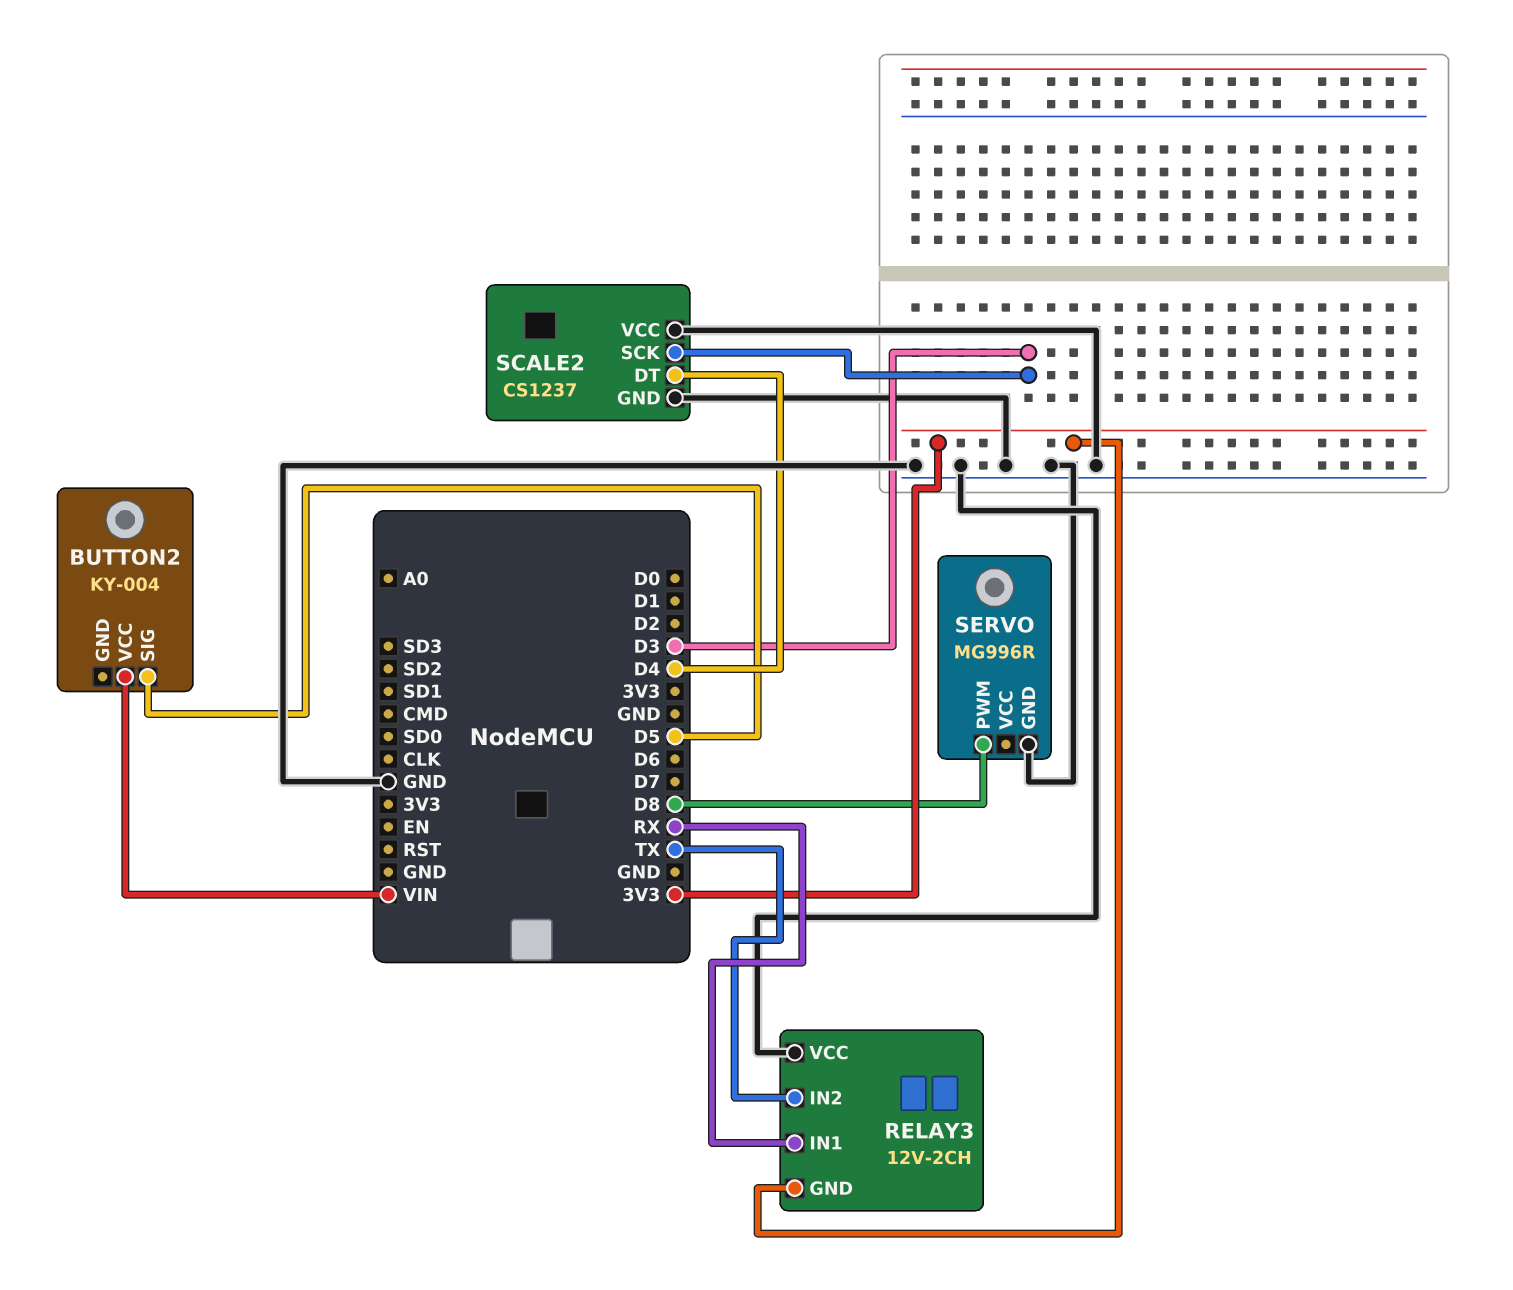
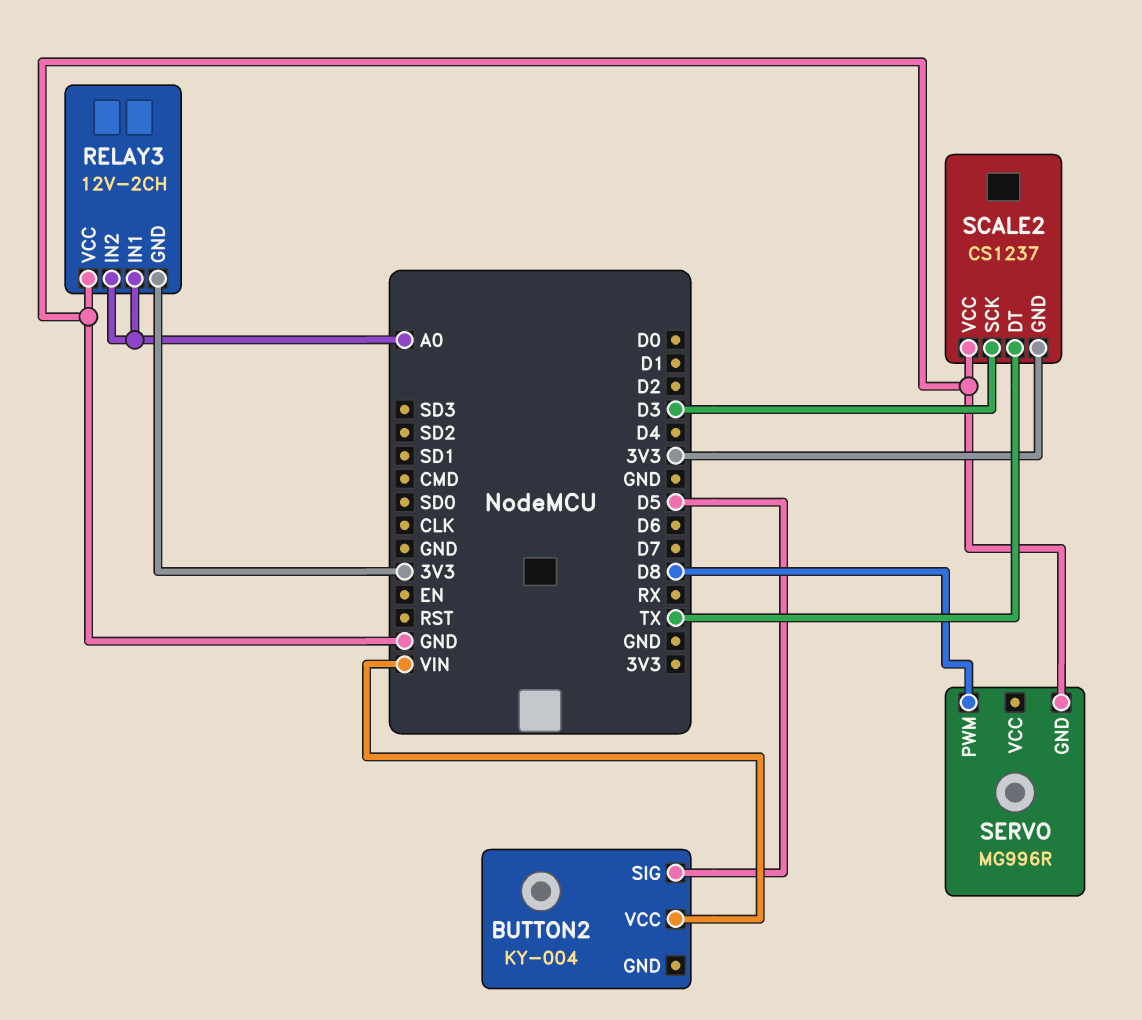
RELAY3 pin IN1: RX -> A0
RELAY3 pin IN2: TX -> A0
SCALE2 pin DT: D4 -> TX
SCALE2 pin GND: GND -> 3V3

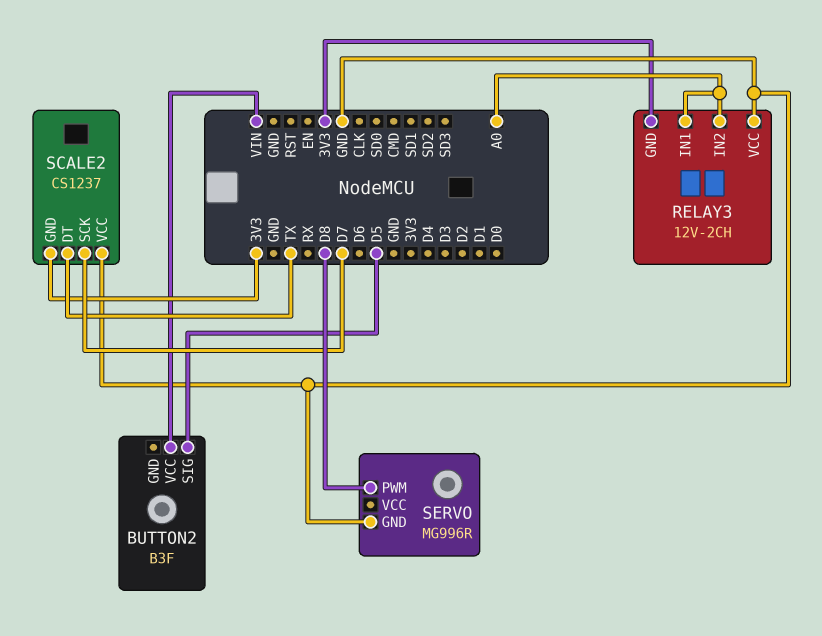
BUTTON2: KY-004 -> B3F
SCALE2 pin SCK: D3 -> D7

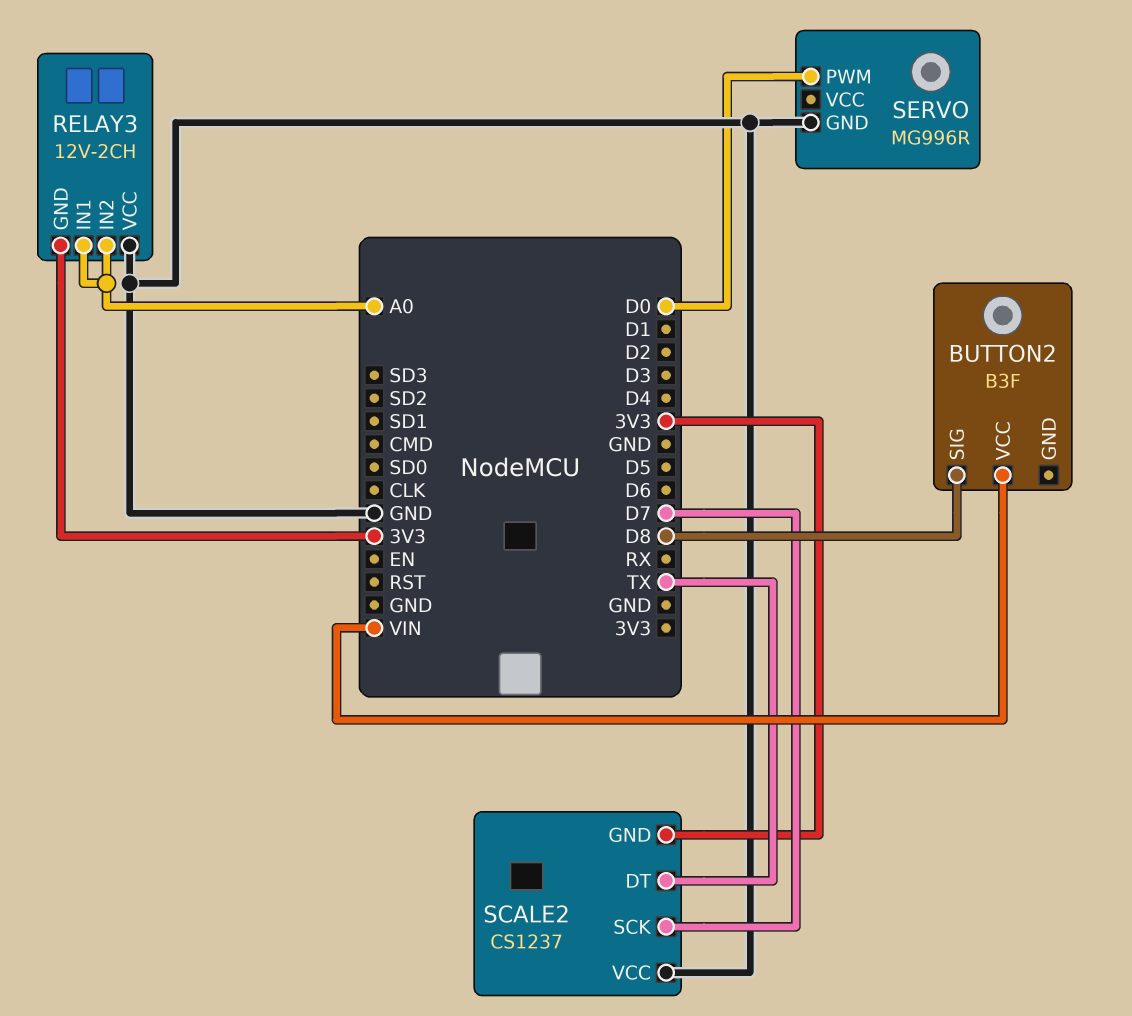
BUTTON2 pin SIG: D5 -> D8
SERVO pin PWM: D8 -> D0

